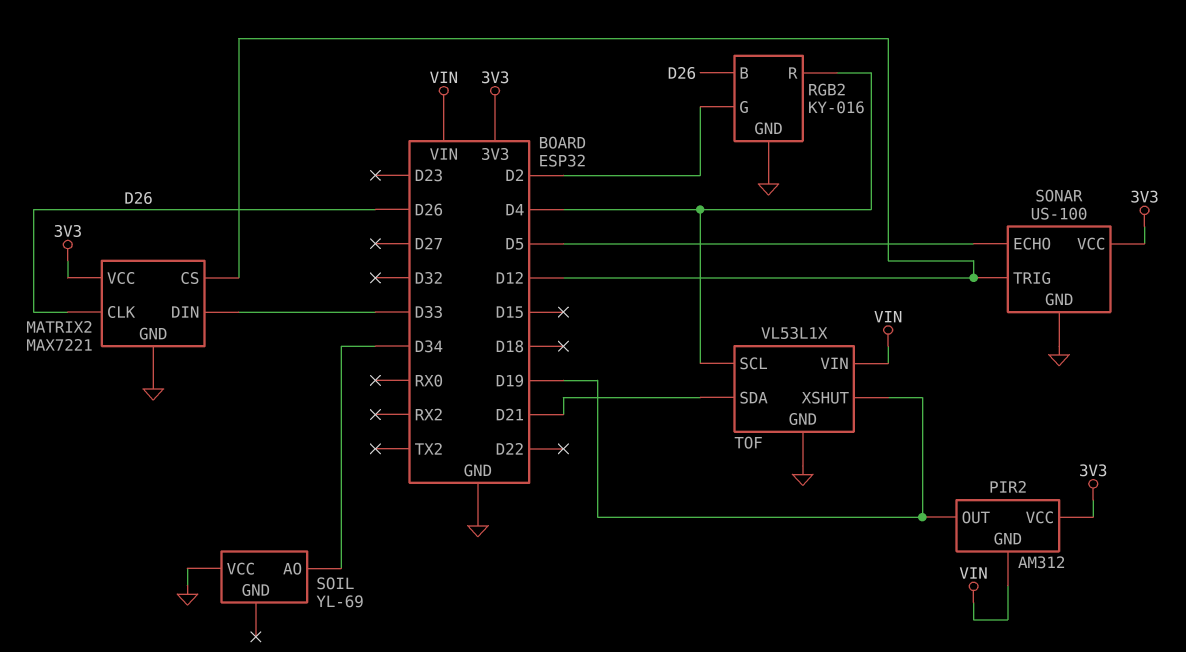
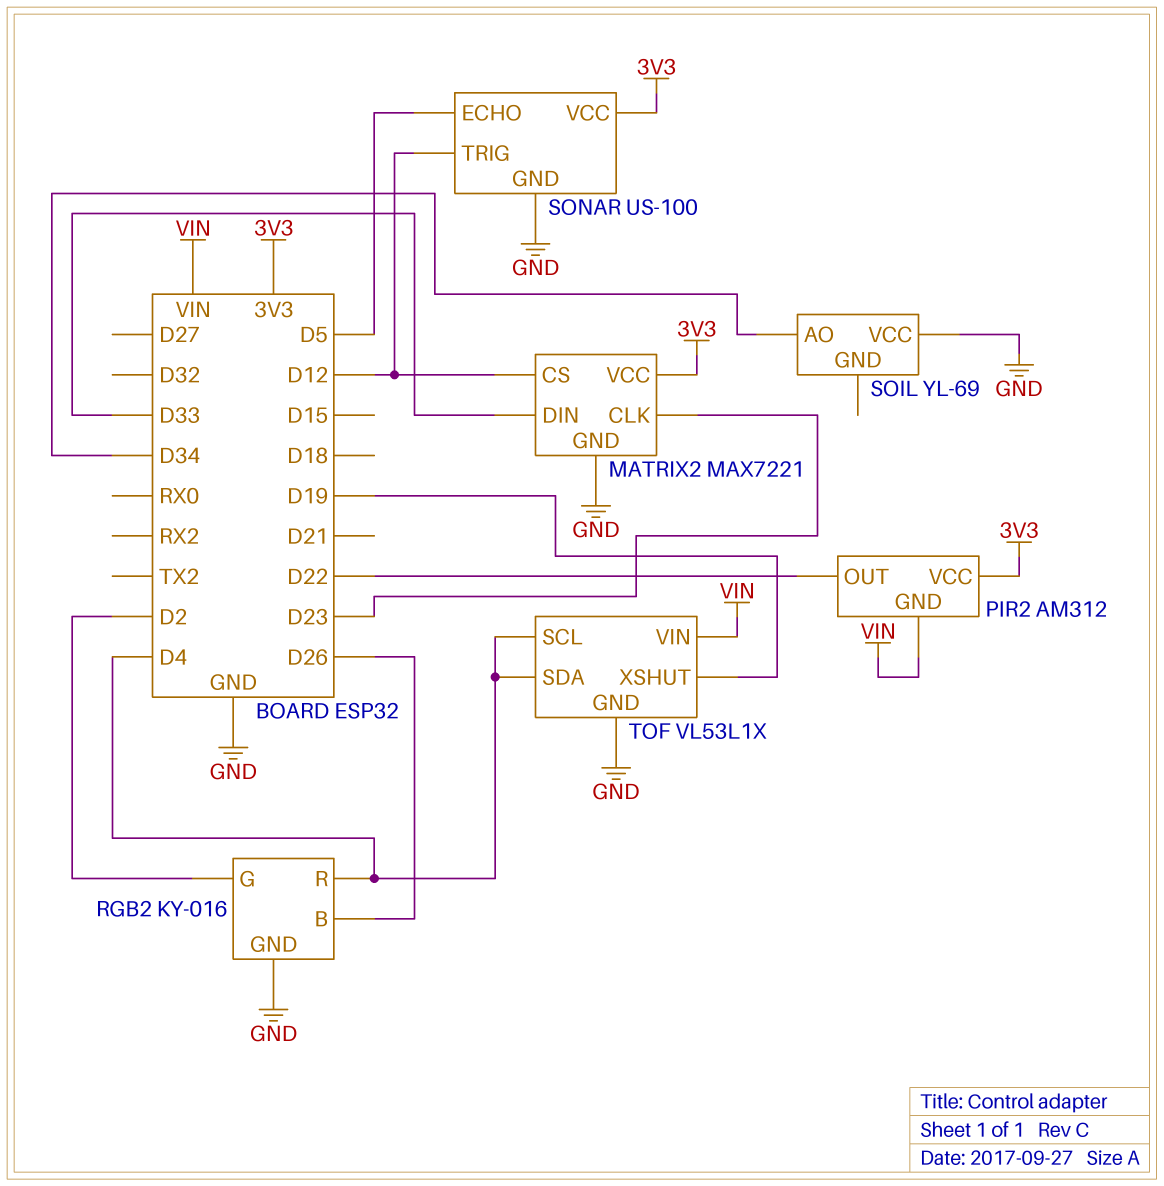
MATRIX2 pin CLK: D26 -> D23
PIR2 pin OUT: D19 -> D22
TOF pin SDA: D21 -> D4

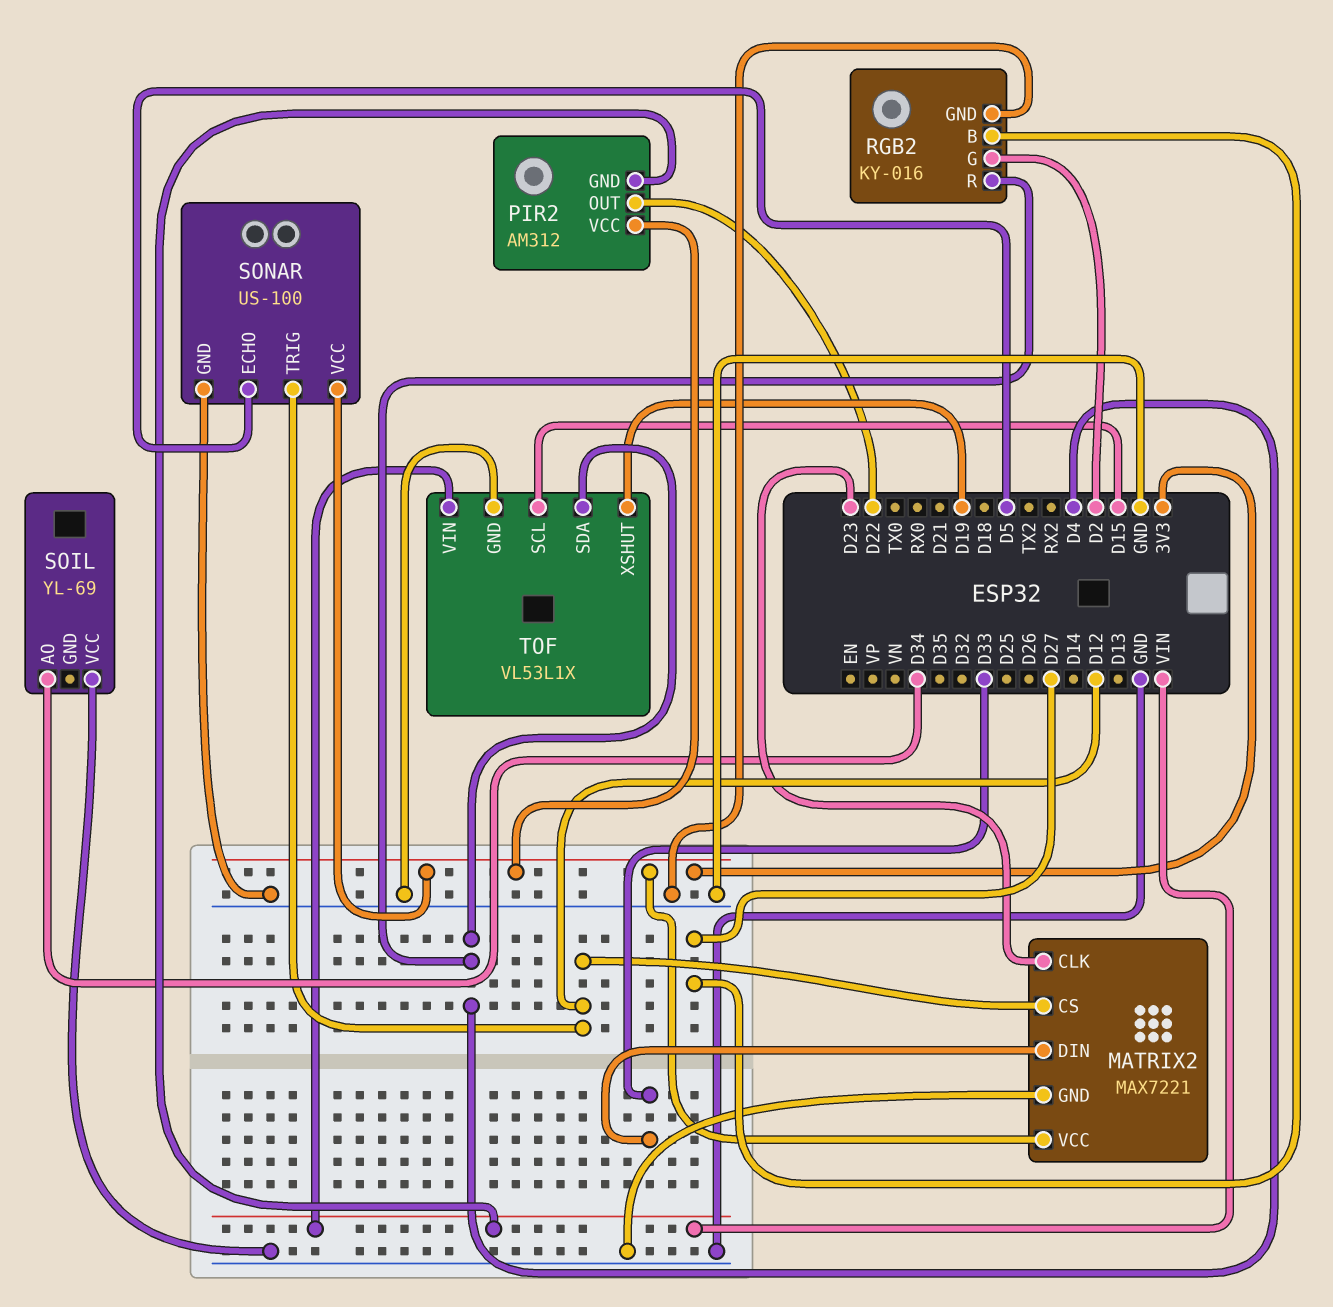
RGB2 pin B: D26 -> D27
TOF pin SCL: D4 -> D15

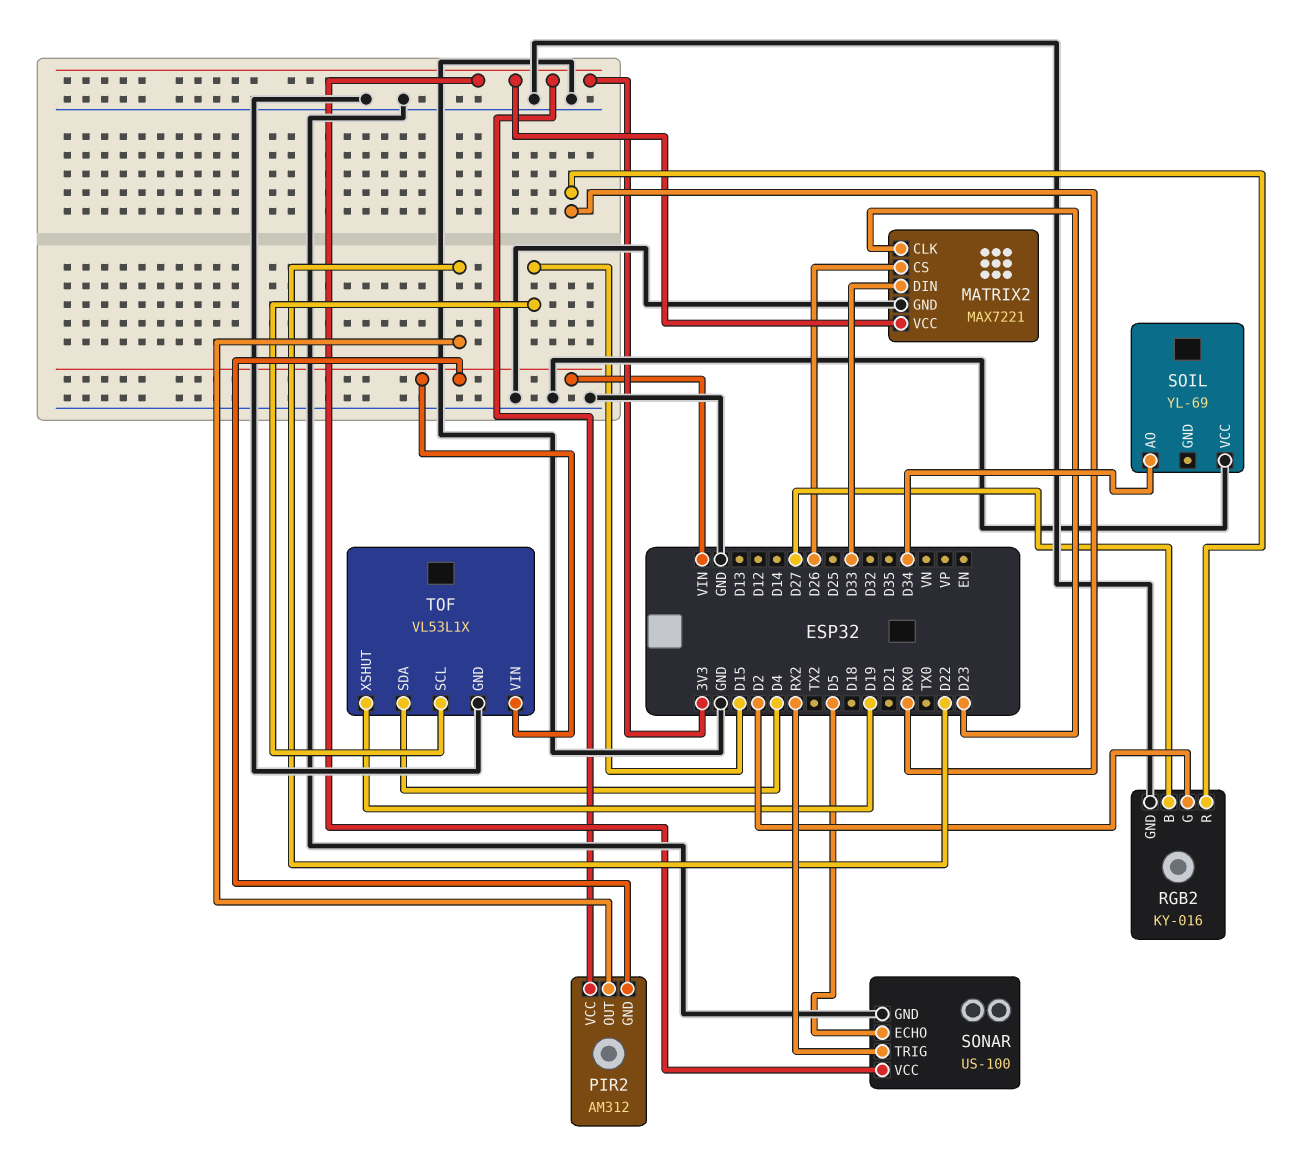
MATRIX2 pin CS: D12 -> D26
RGB2 pin R: D4 -> RX0
SONAR pin TRIG: D12 -> RX2

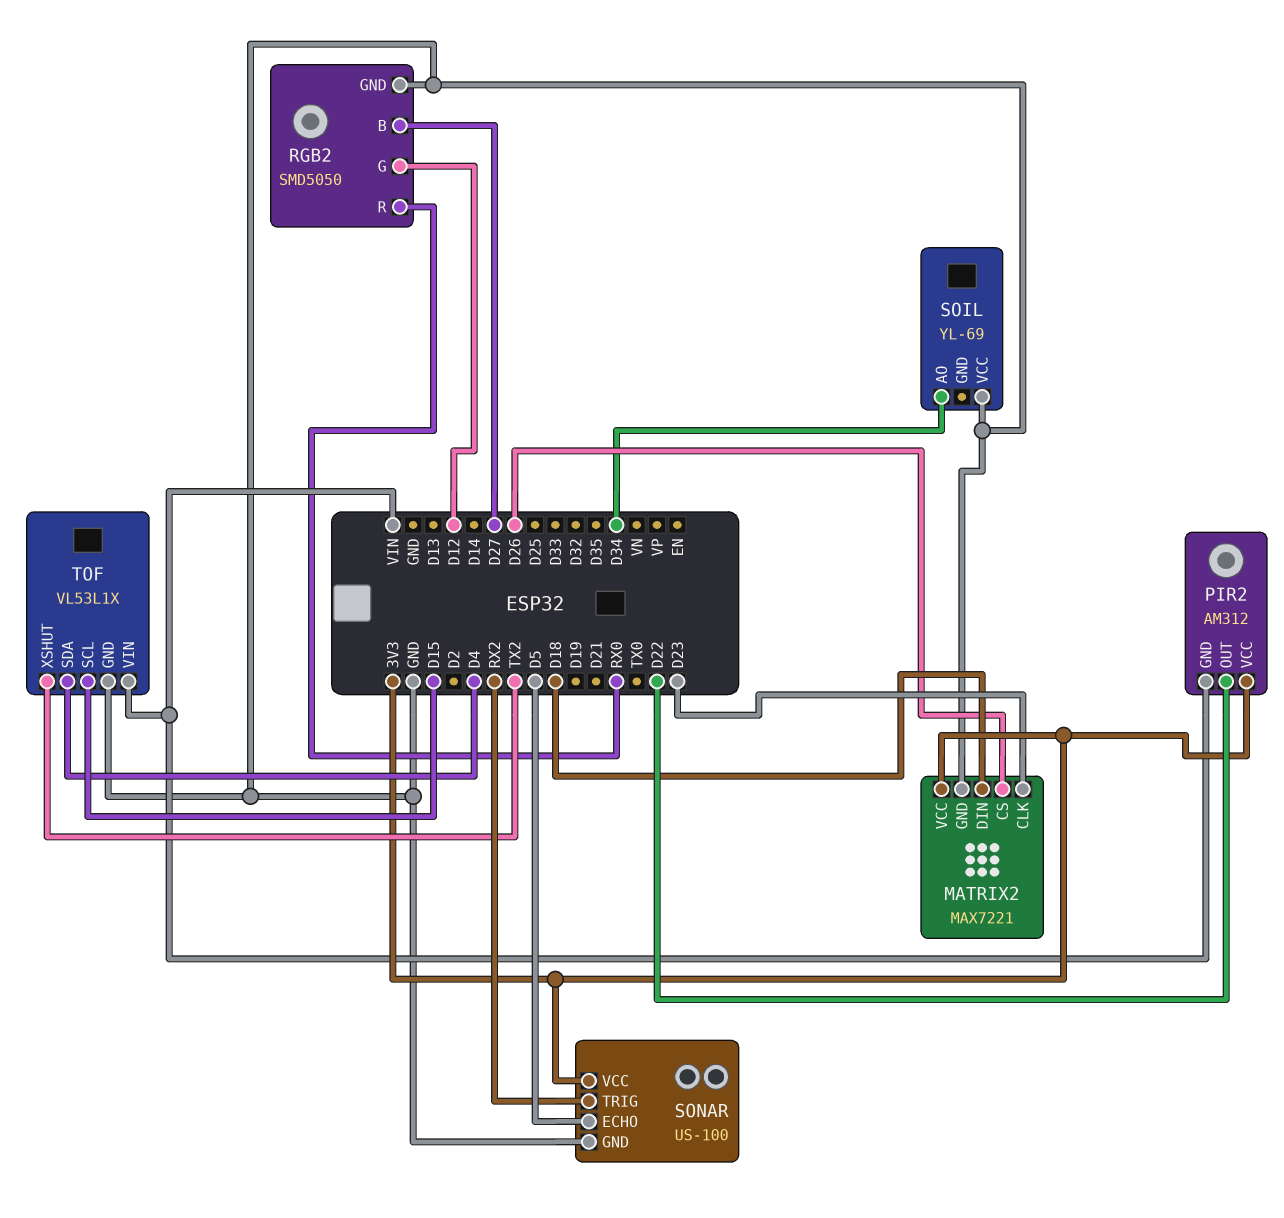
MATRIX2 pin DIN: D33 -> D18
RGB2: KY-016 -> SMD5050
RGB2 pin G: D2 -> D12
TOF pin XSHUT: D19 -> TX2

